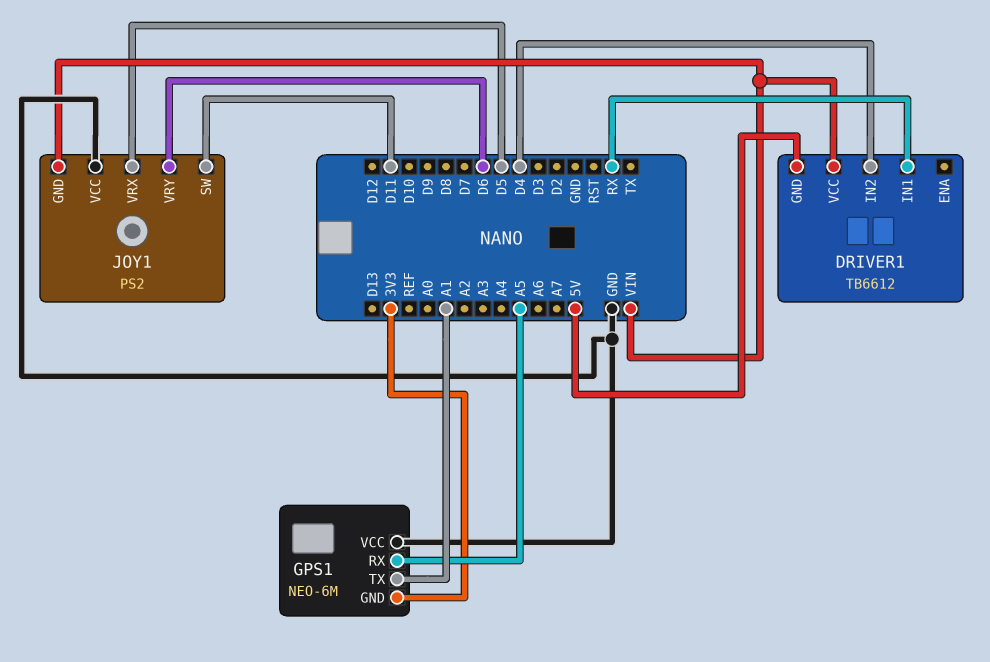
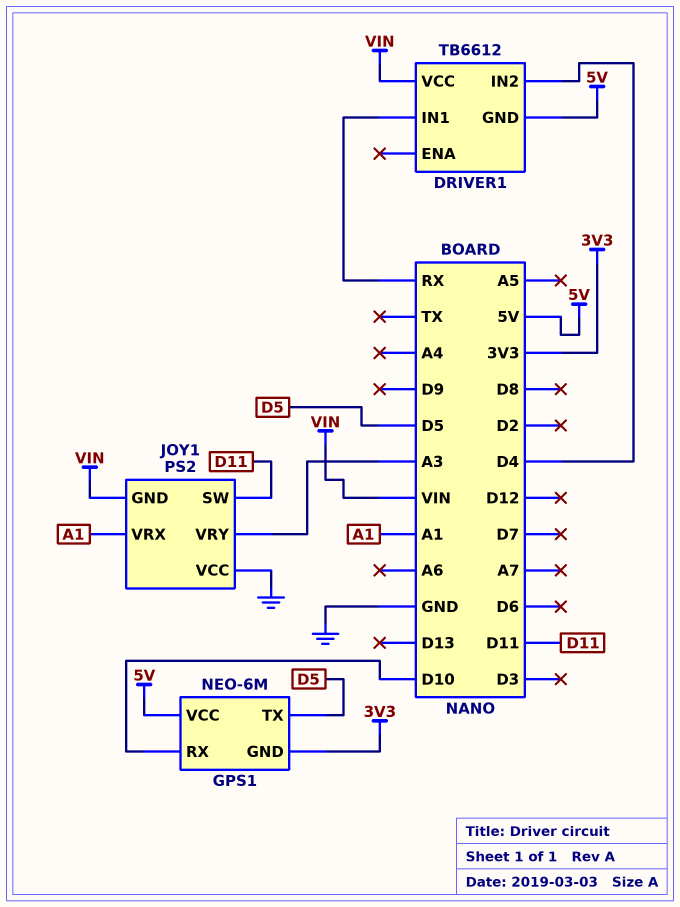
GPS1 pin RX: A5 -> D10
GPS1 pin TX: A1 -> D5
GPS1 pin VCC: GND -> 5V
JOY1 pin VRX: D5 -> A1
JOY1 pin VRY: D6 -> A3

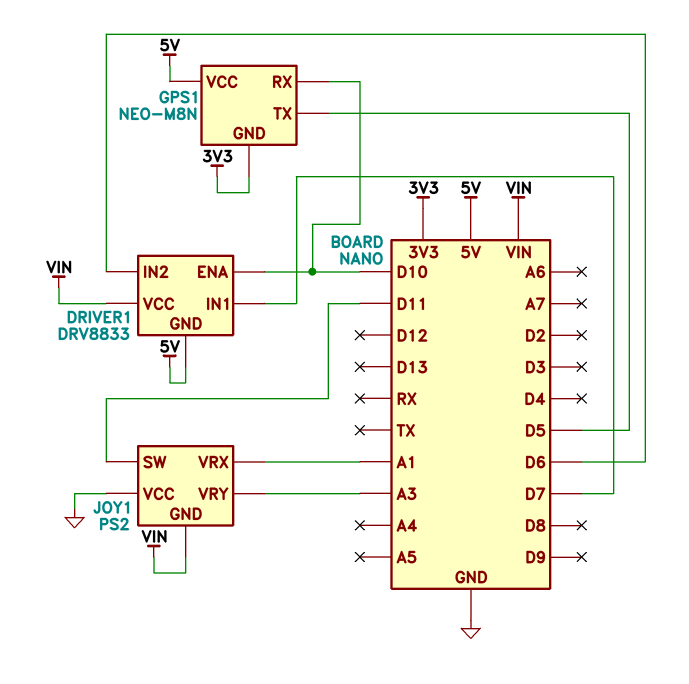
DRIVER1: TB6612 -> DRV8833
DRIVER1 pin ENA: none -> D10
DRIVER1 pin IN1: RX -> D7
DRIVER1 pin IN2: D4 -> D6
GPS1: NEO-6M -> NEO-M8N

